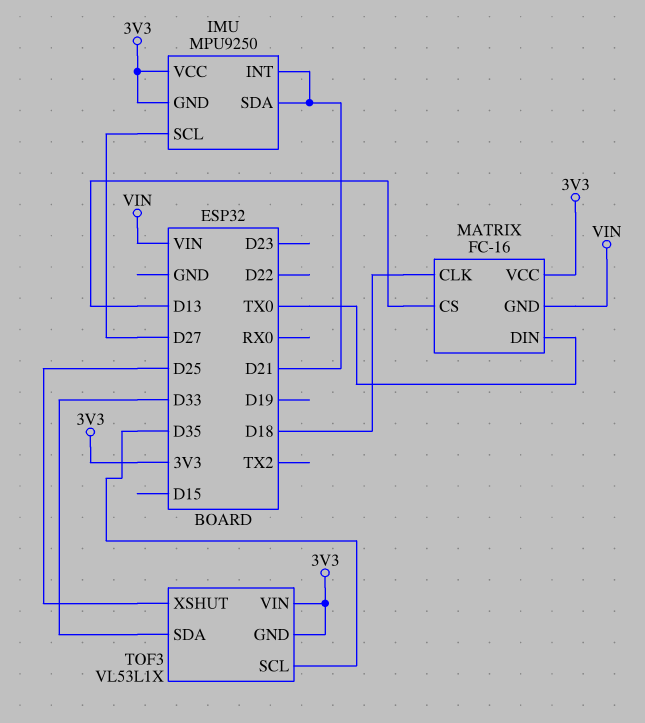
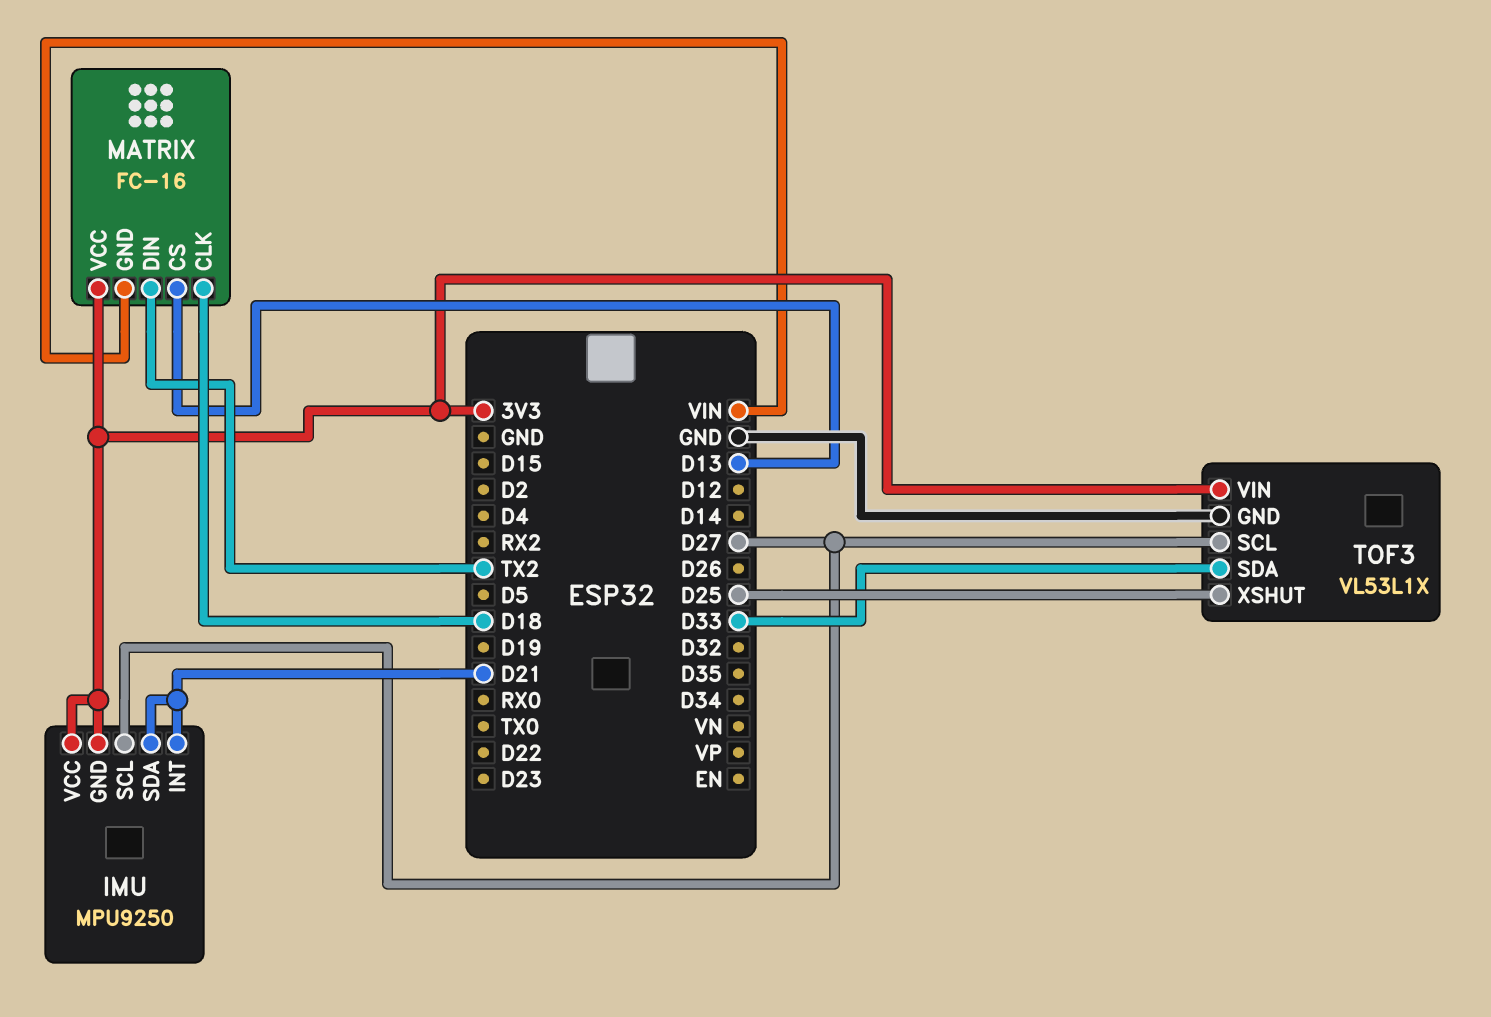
MATRIX pin DIN: TX0 -> TX2
TOF3 pin GND: 3V3 -> GND
TOF3 pin SCL: D35 -> D27

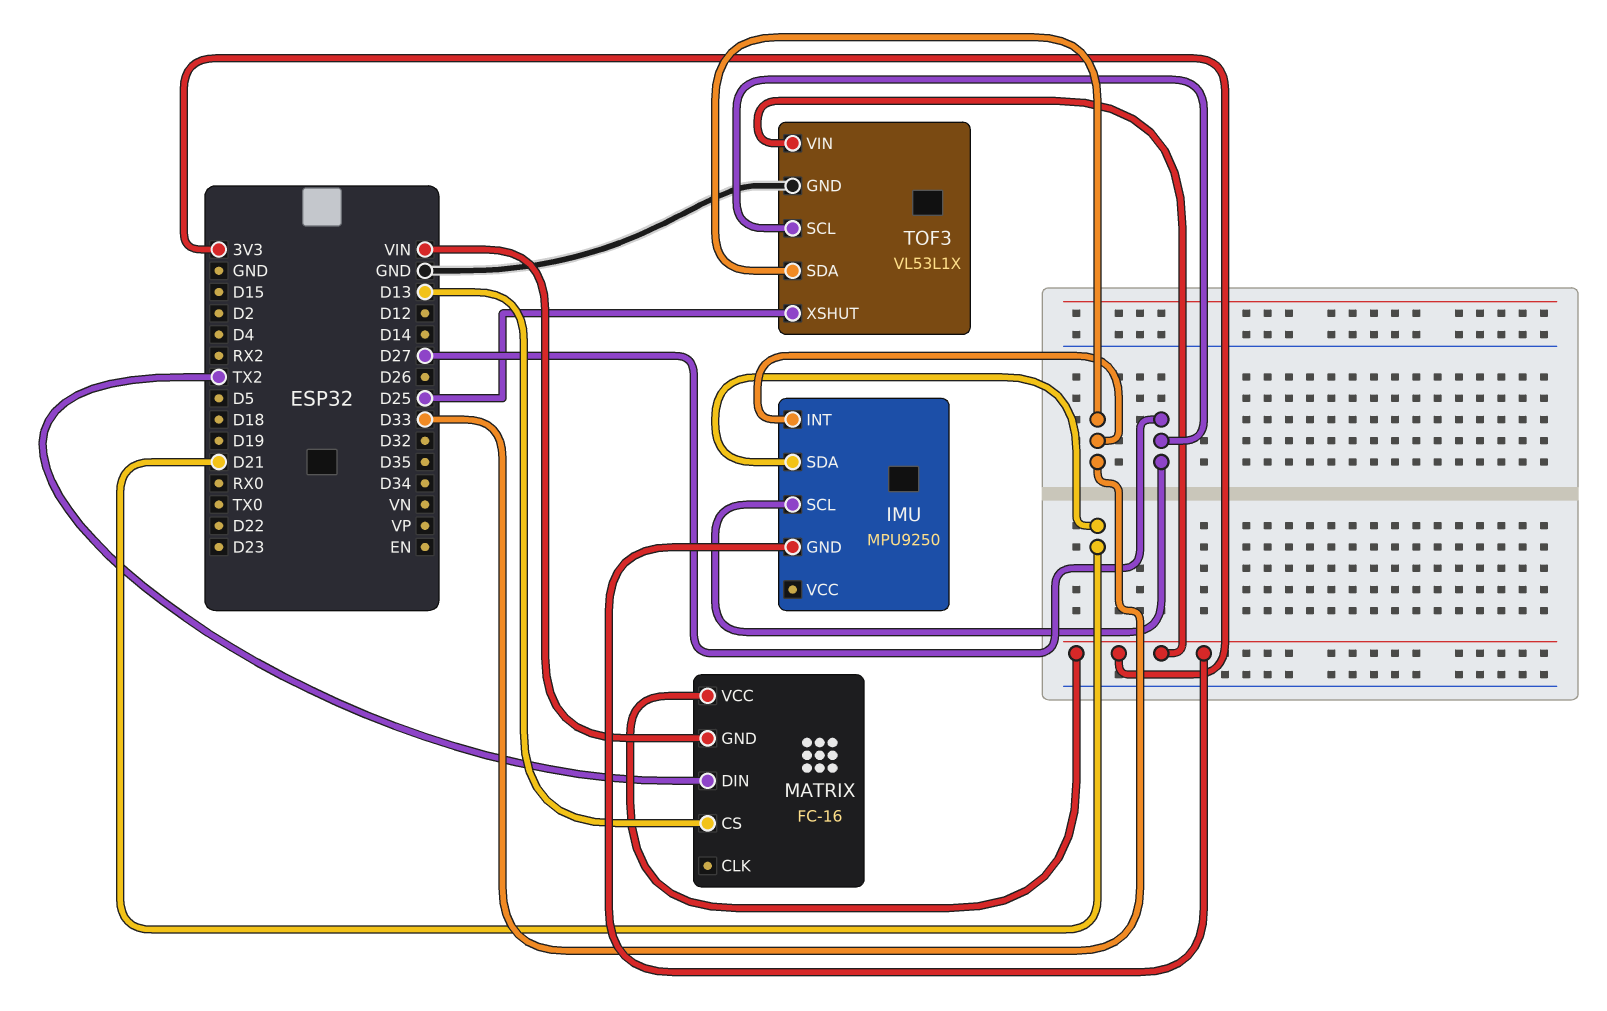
IMU pin INT: D21 -> D33
IMU pin VCC: 3V3 -> none
MATRIX pin CLK: D18 -> none

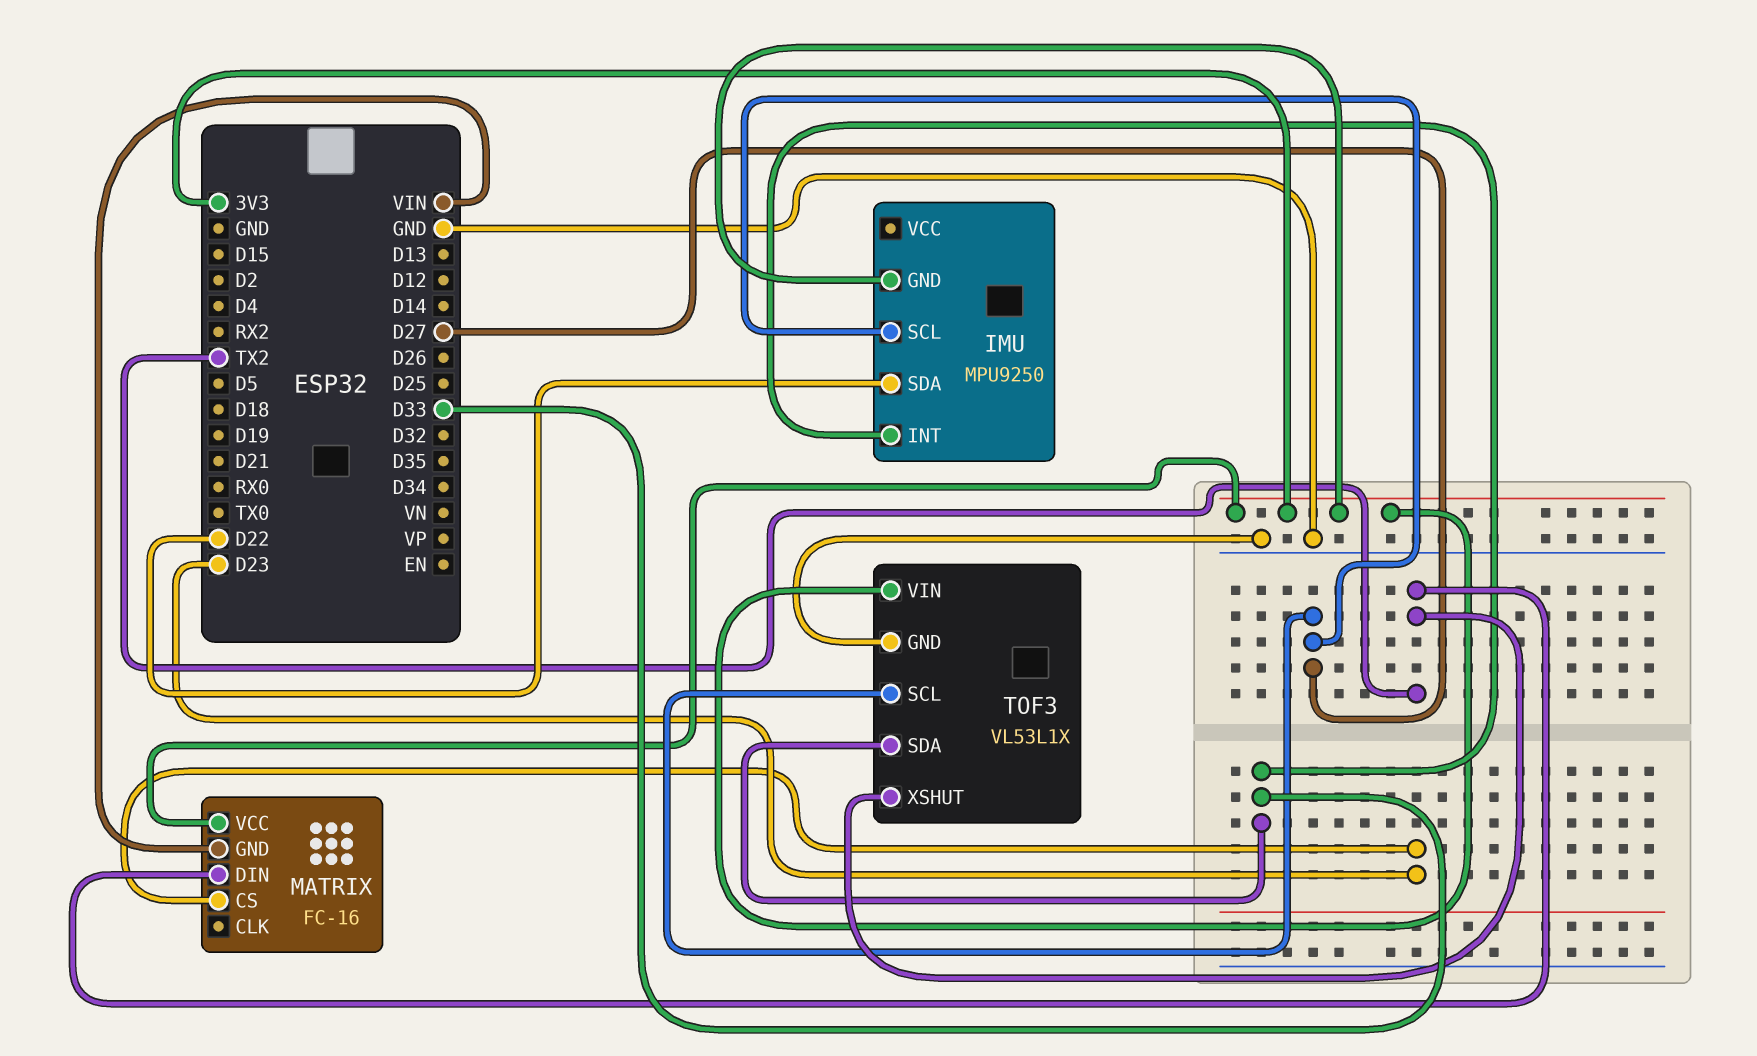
IMU pin SDA: D21 -> D22
MATRIX pin CS: D13 -> D23
TOF3 pin XSHUT: D25 -> TX2

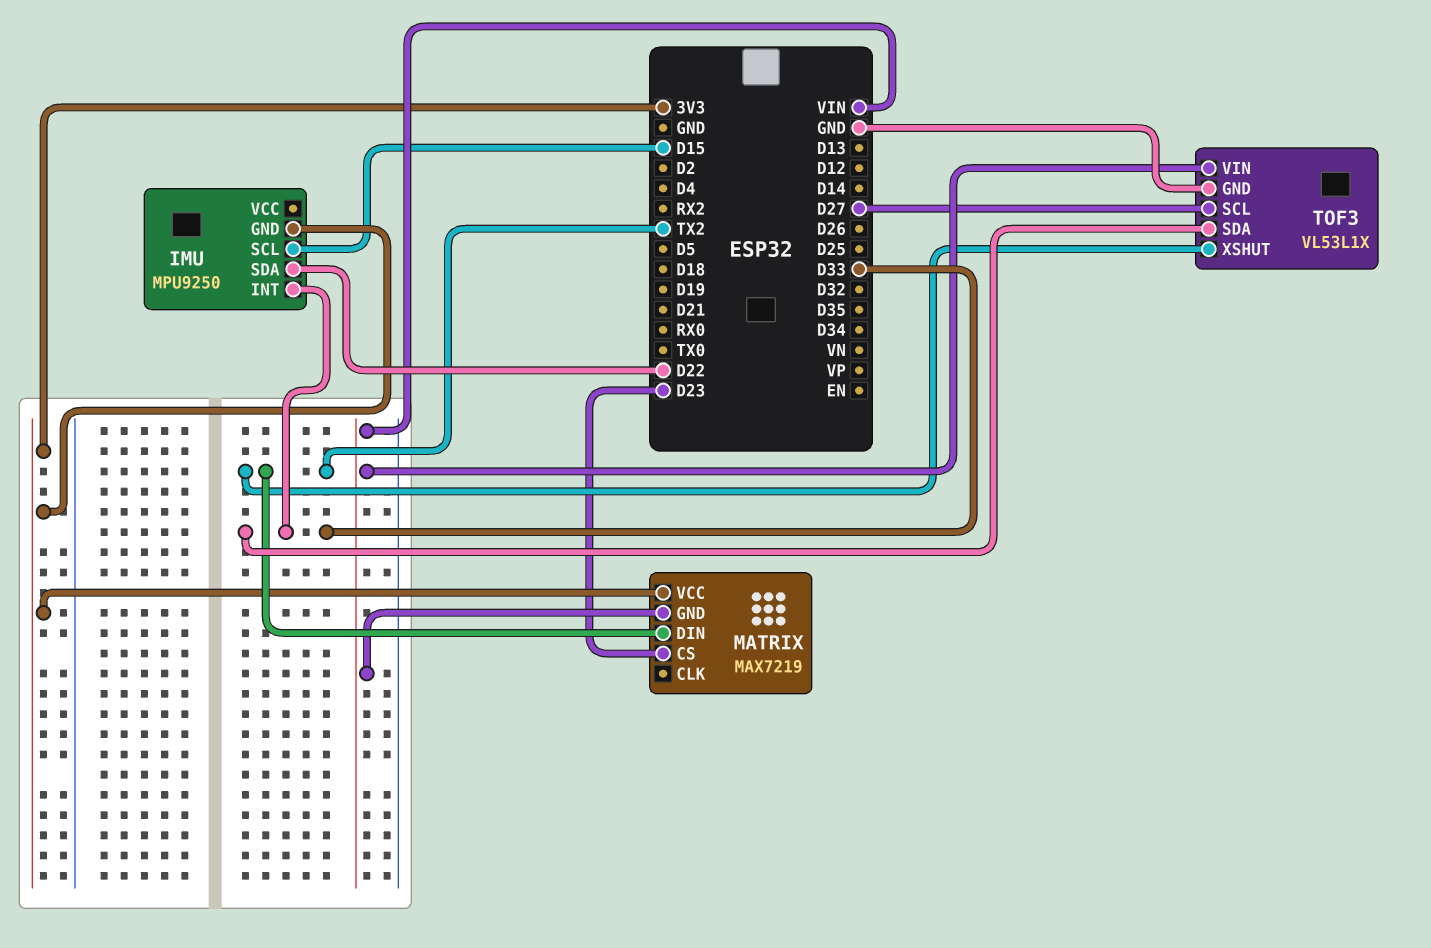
IMU pin SCL: D27 -> D15
MATRIX: FC-16 -> MAX7219
TOF3 pin VIN: 3V3 -> VIN

